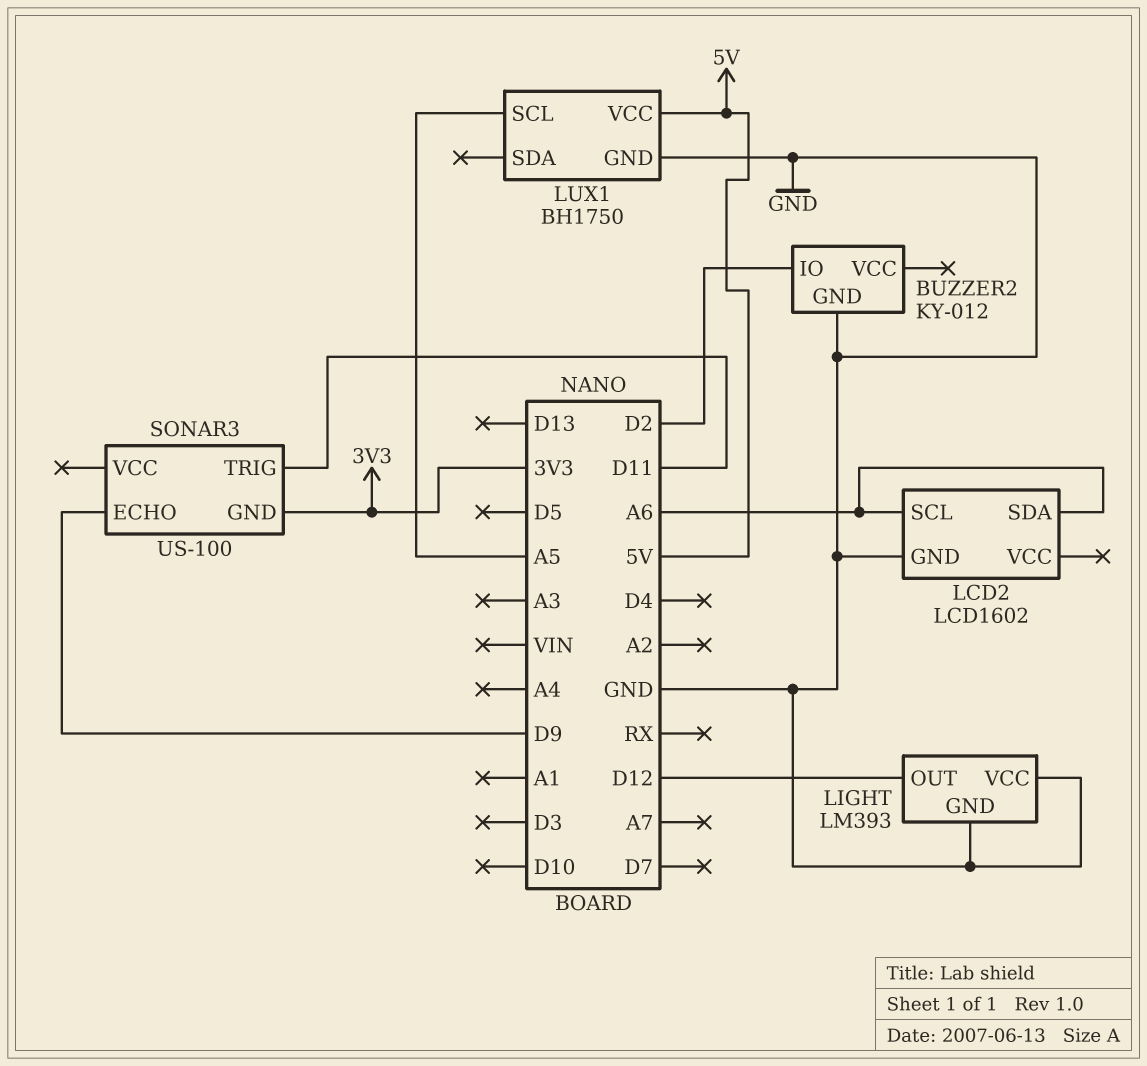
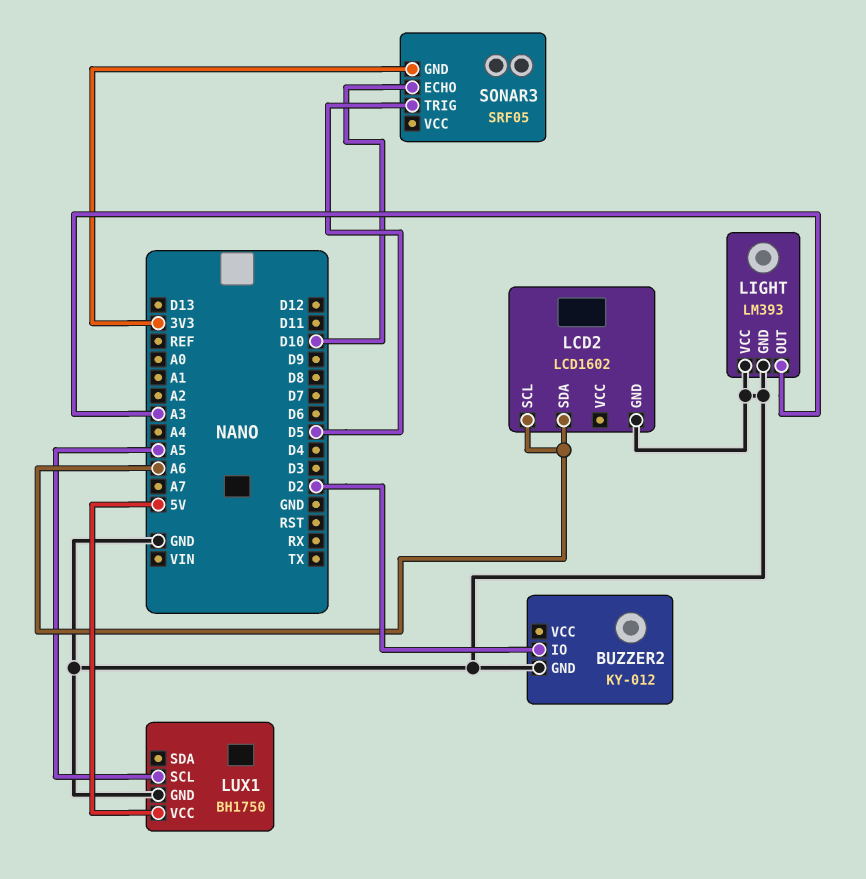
LIGHT pin OUT: D12 -> A3
SONAR3: US-100 -> SRF05
SONAR3 pin ECHO: D9 -> D10
SONAR3 pin TRIG: D11 -> D5

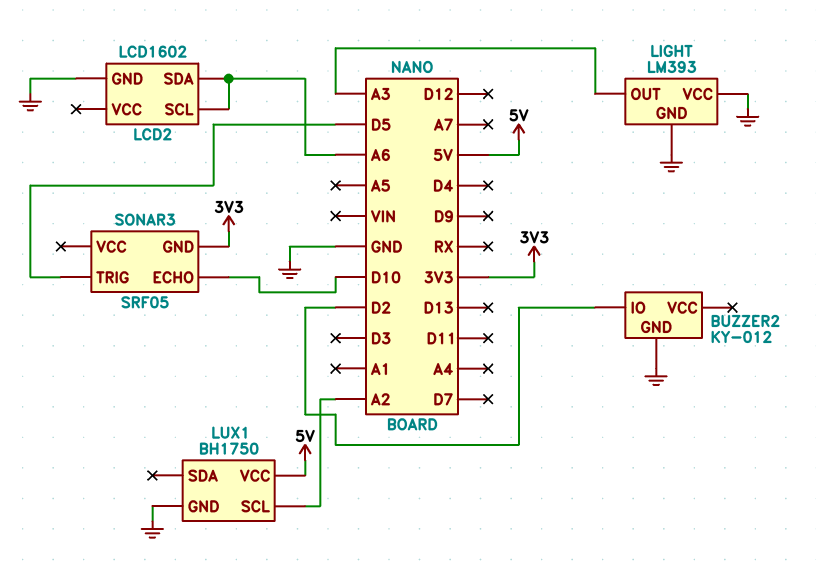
LUX1 pin SCL: A5 -> A2

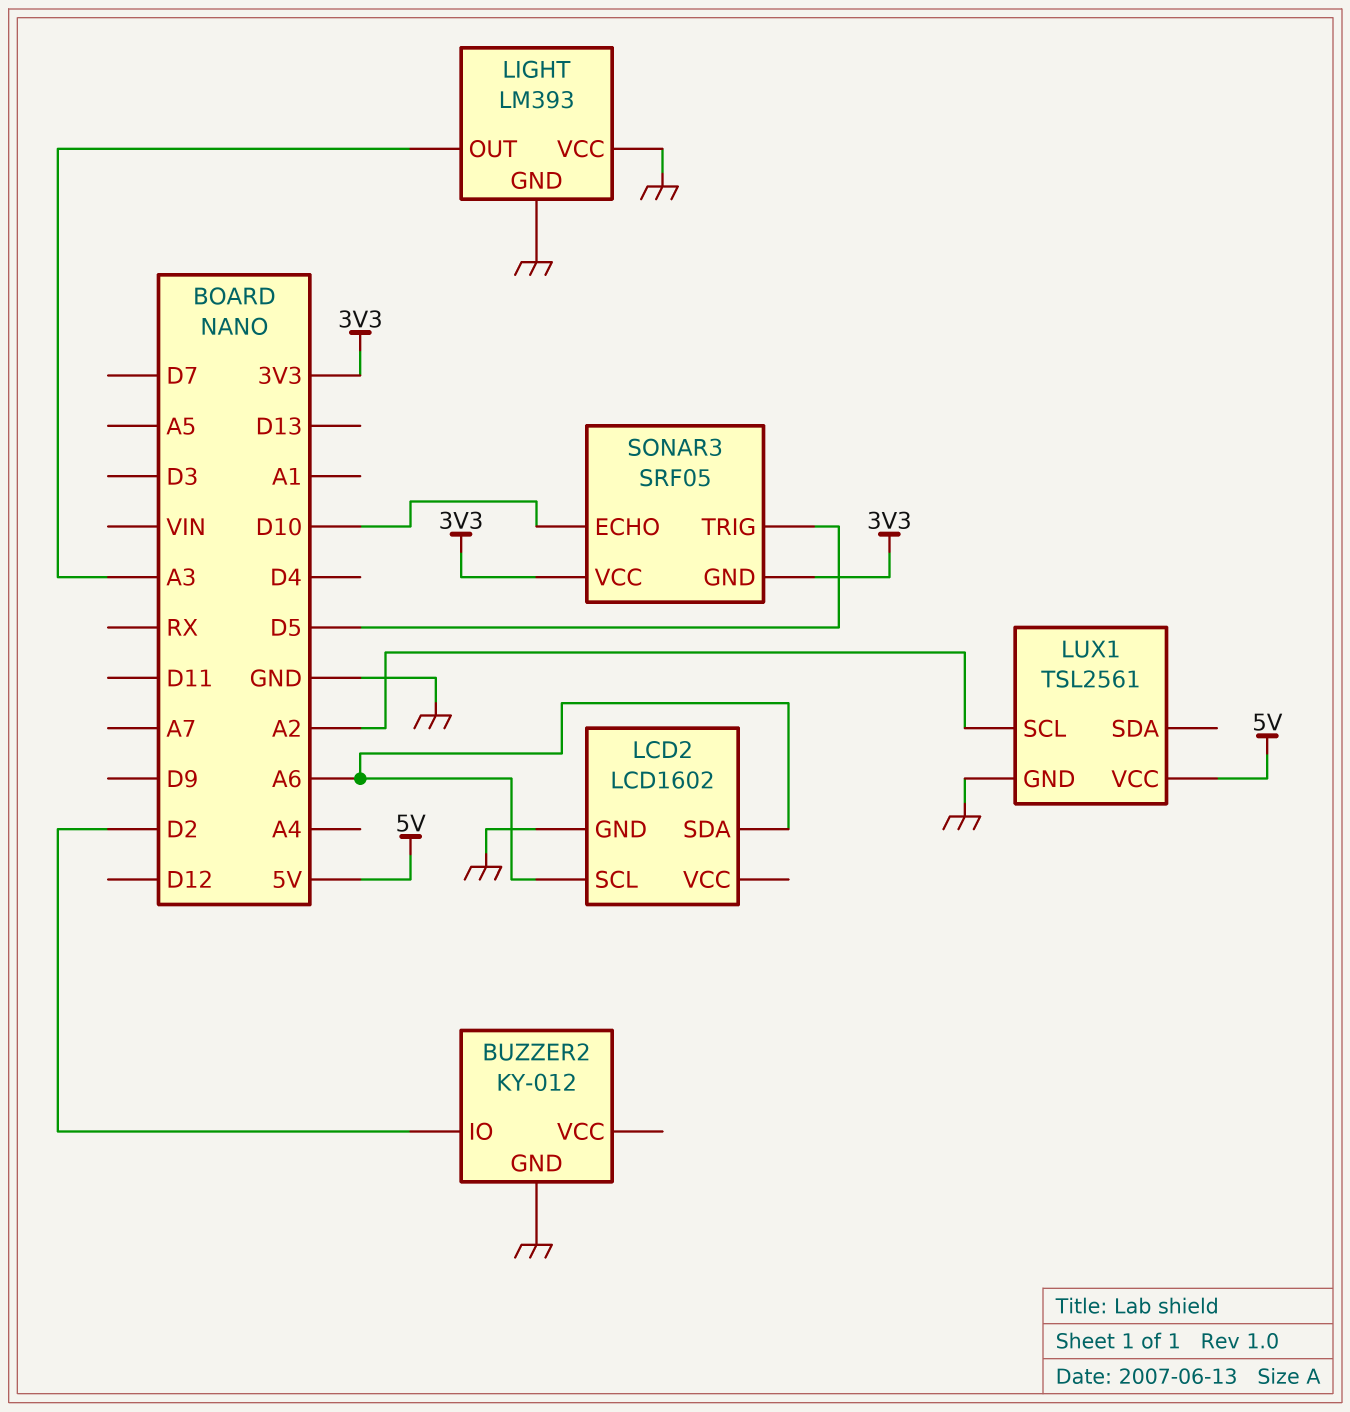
LUX1: BH1750 -> TSL2561
SONAR3 pin VCC: none -> 3V3

